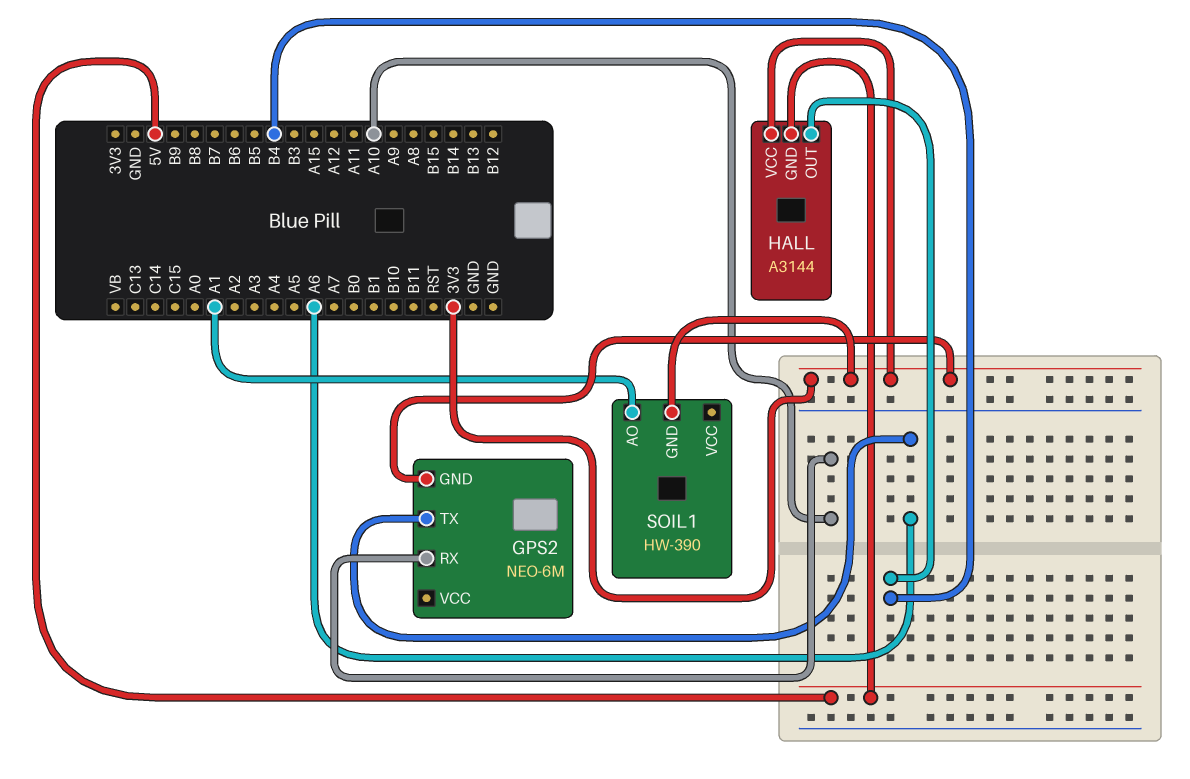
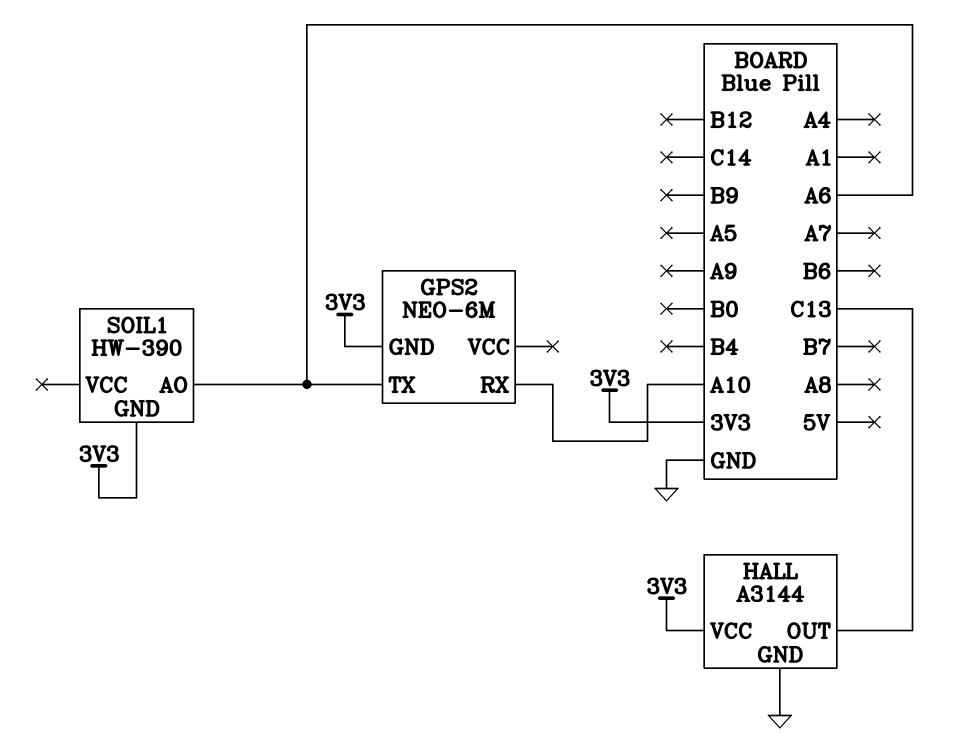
HALL pin GND: 5V -> GND
HALL pin OUT: B4 -> C13
SOIL1 pin AO: A1 -> A6

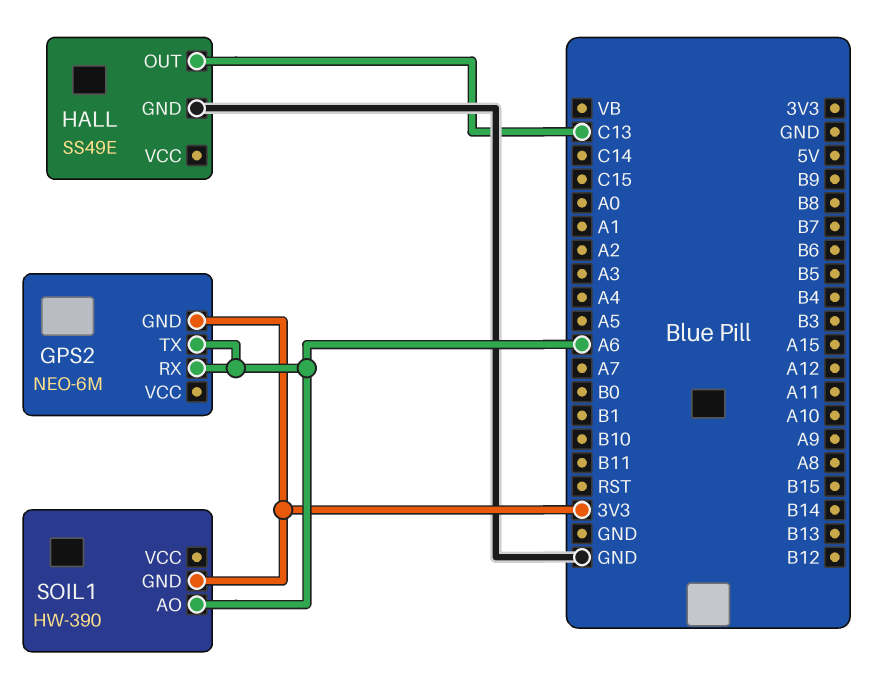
GPS2 pin RX: A10 -> A6
HALL: A3144 -> SS49E
HALL pin VCC: 3V3 -> none

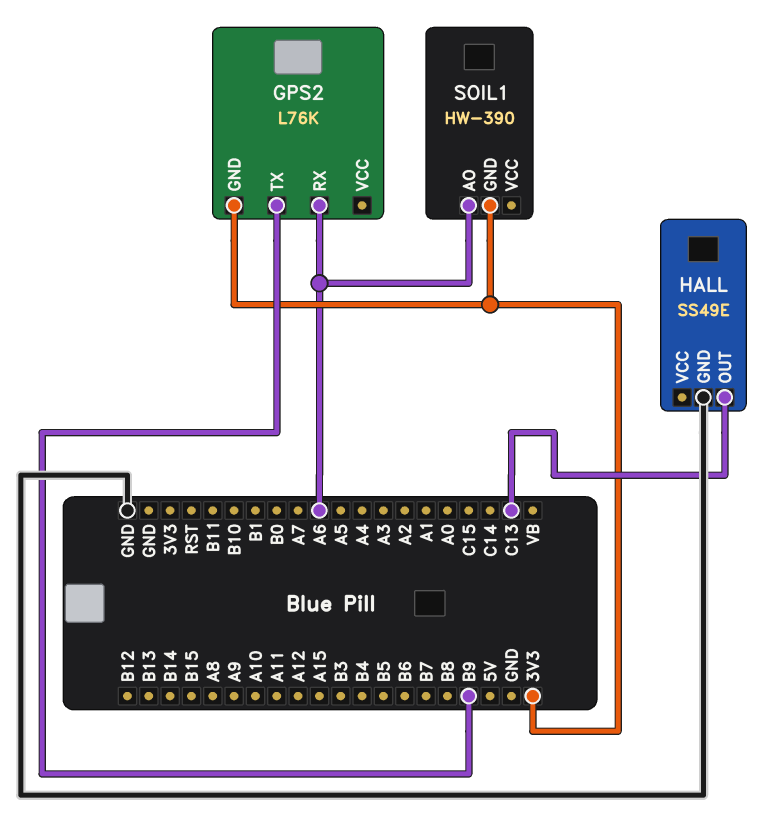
GPS2: NEO-6M -> L76K
GPS2 pin TX: A6 -> B9

